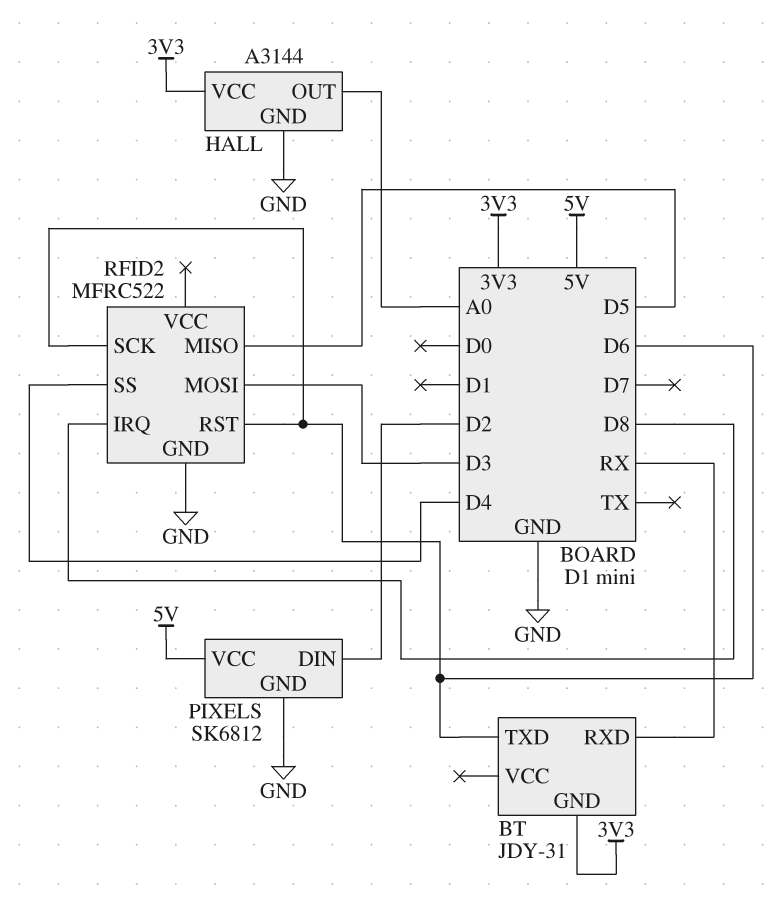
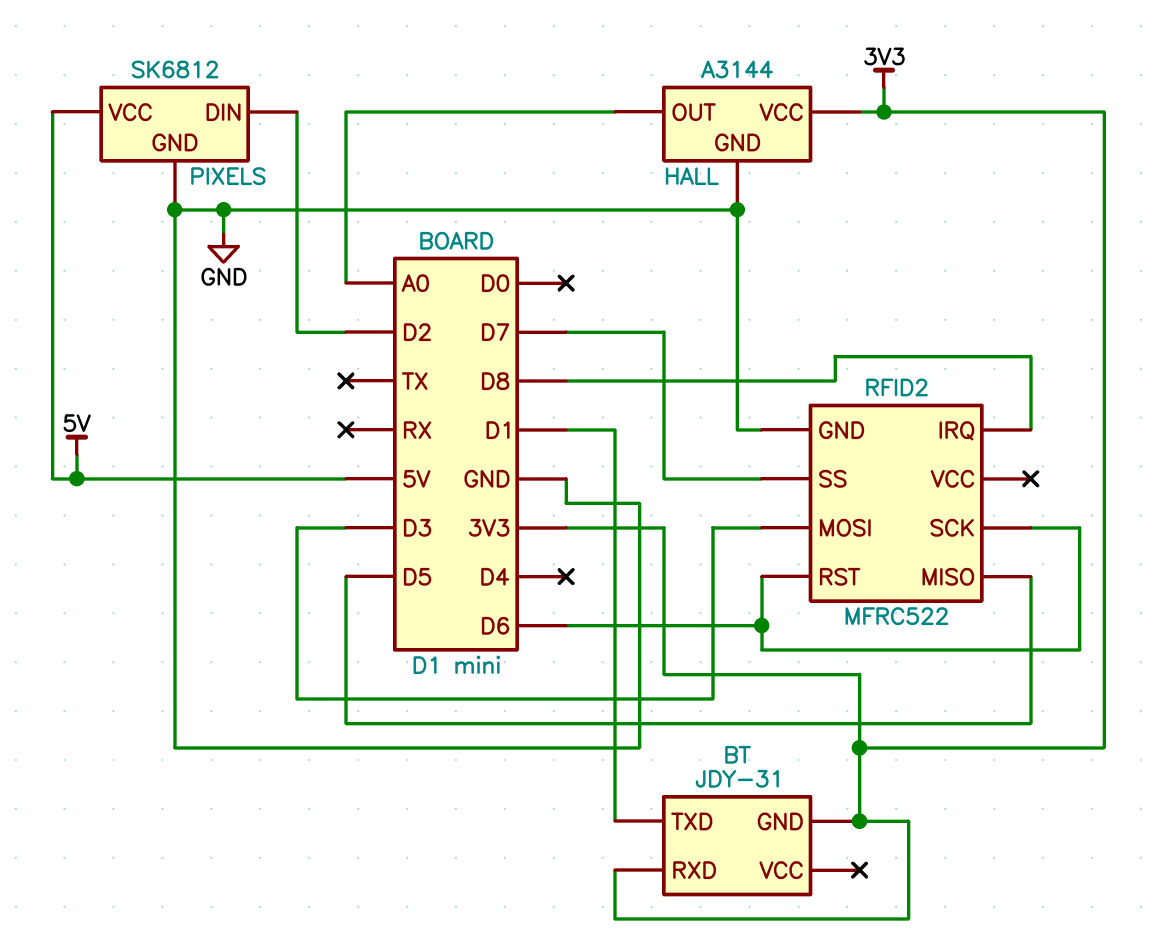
BT pin RXD: RX -> 3V3
BT pin TXD: D6 -> D1
RFID2 pin SS: D4 -> D7

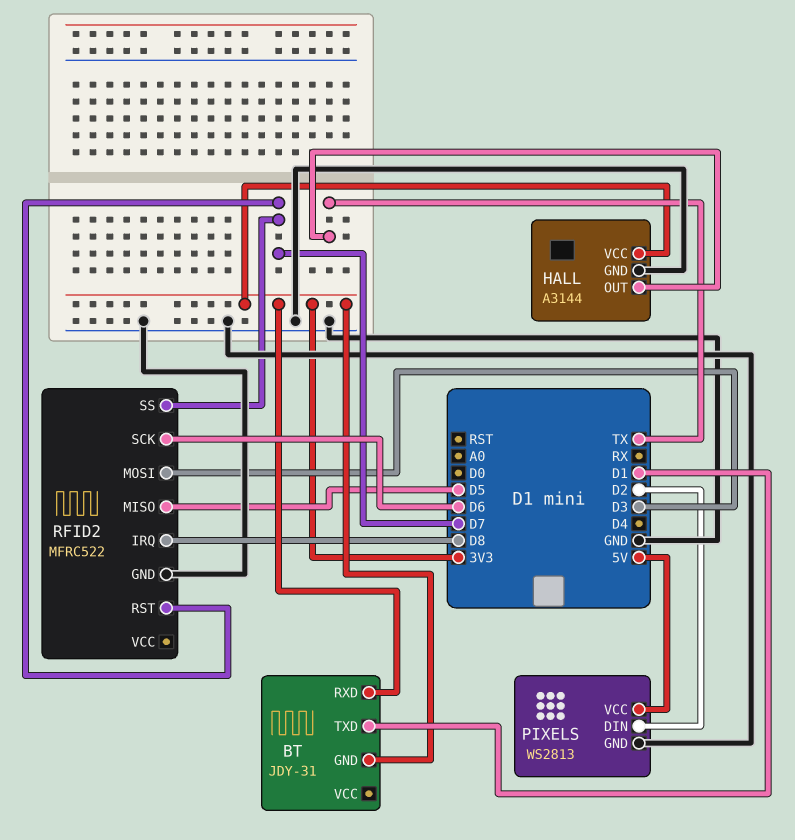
HALL pin OUT: A0 -> TX
PIXELS: SK6812 -> WS2813
RFID2 pin RST: D6 -> D7

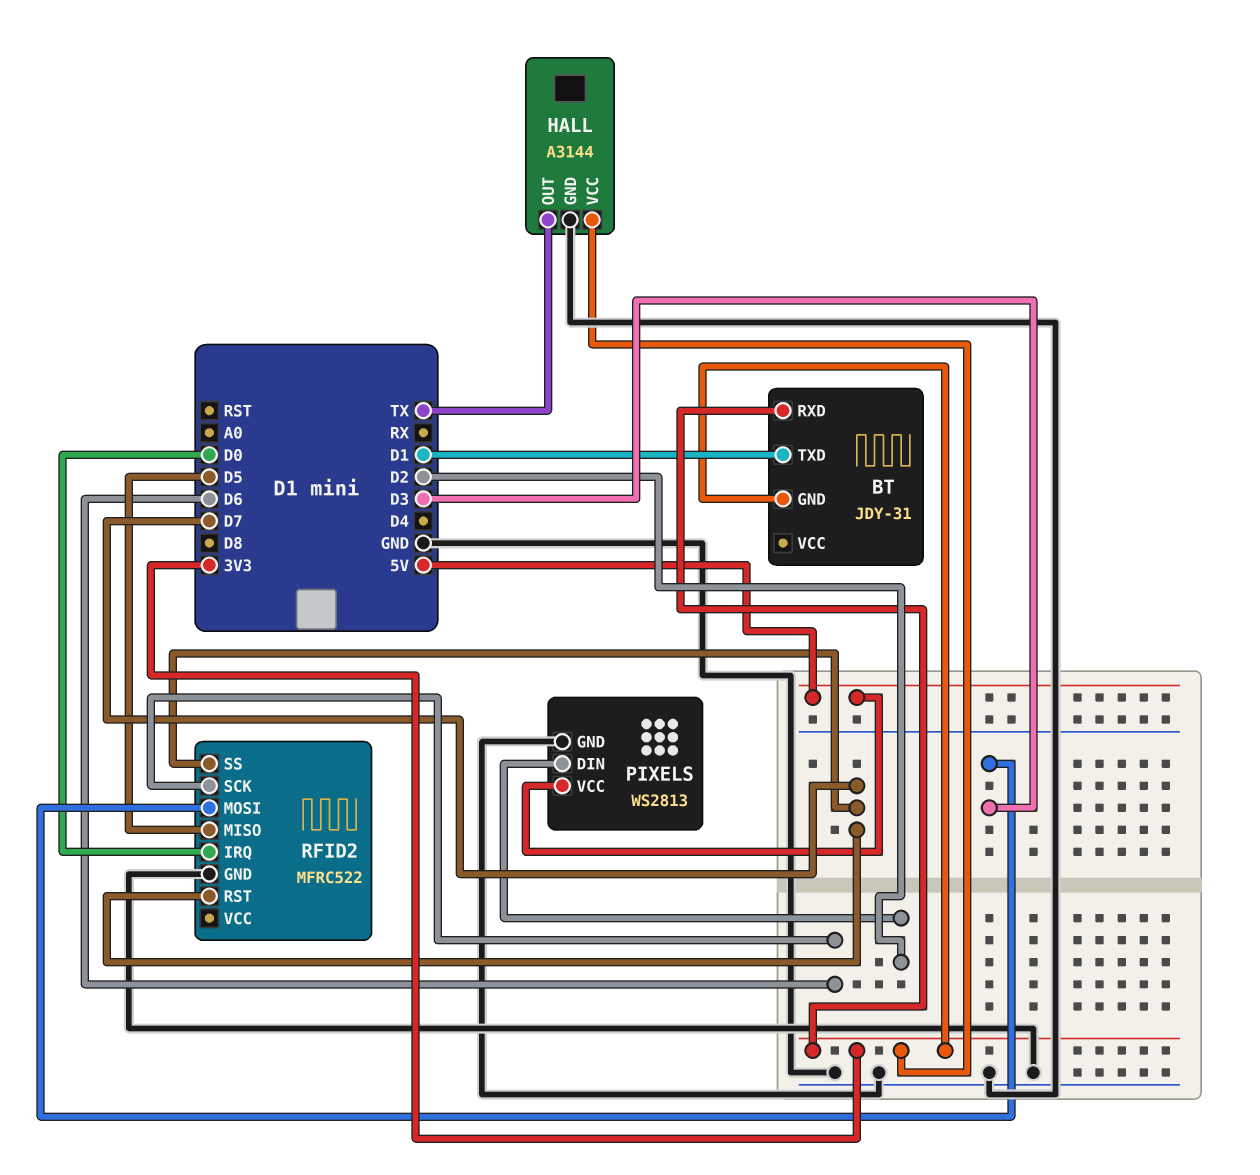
RFID2 pin IRQ: D8 -> D0

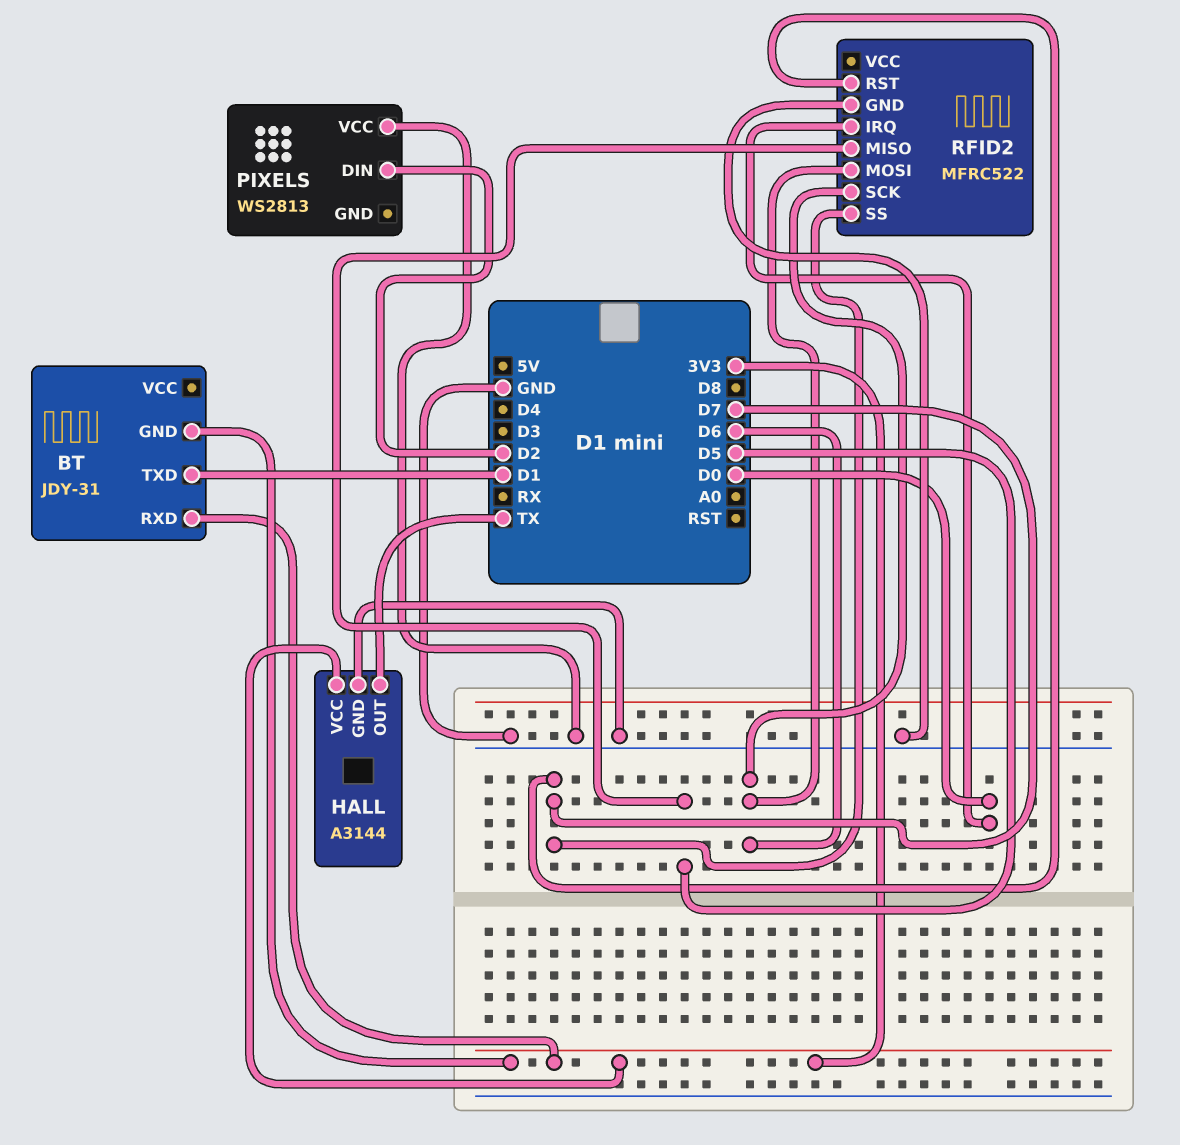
PIXELS pin GND: GND -> none
PIXELS pin VCC: 5V -> GND
RFID2 pin MOSI: D3 -> D6

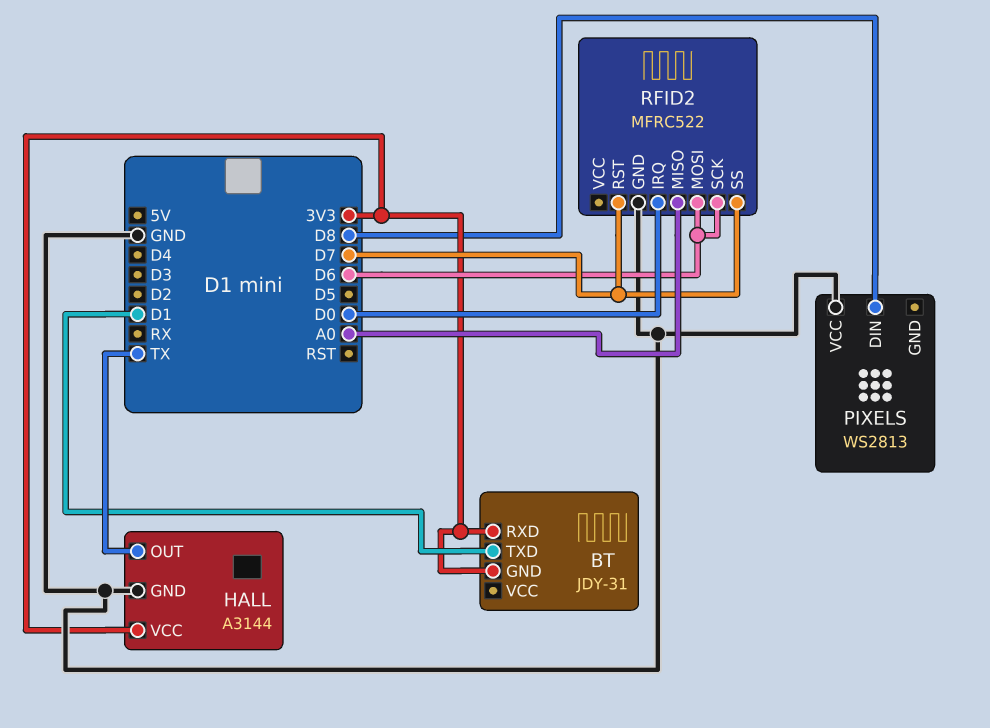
PIXELS pin DIN: D2 -> D8
RFID2 pin MISO: D5 -> A0

